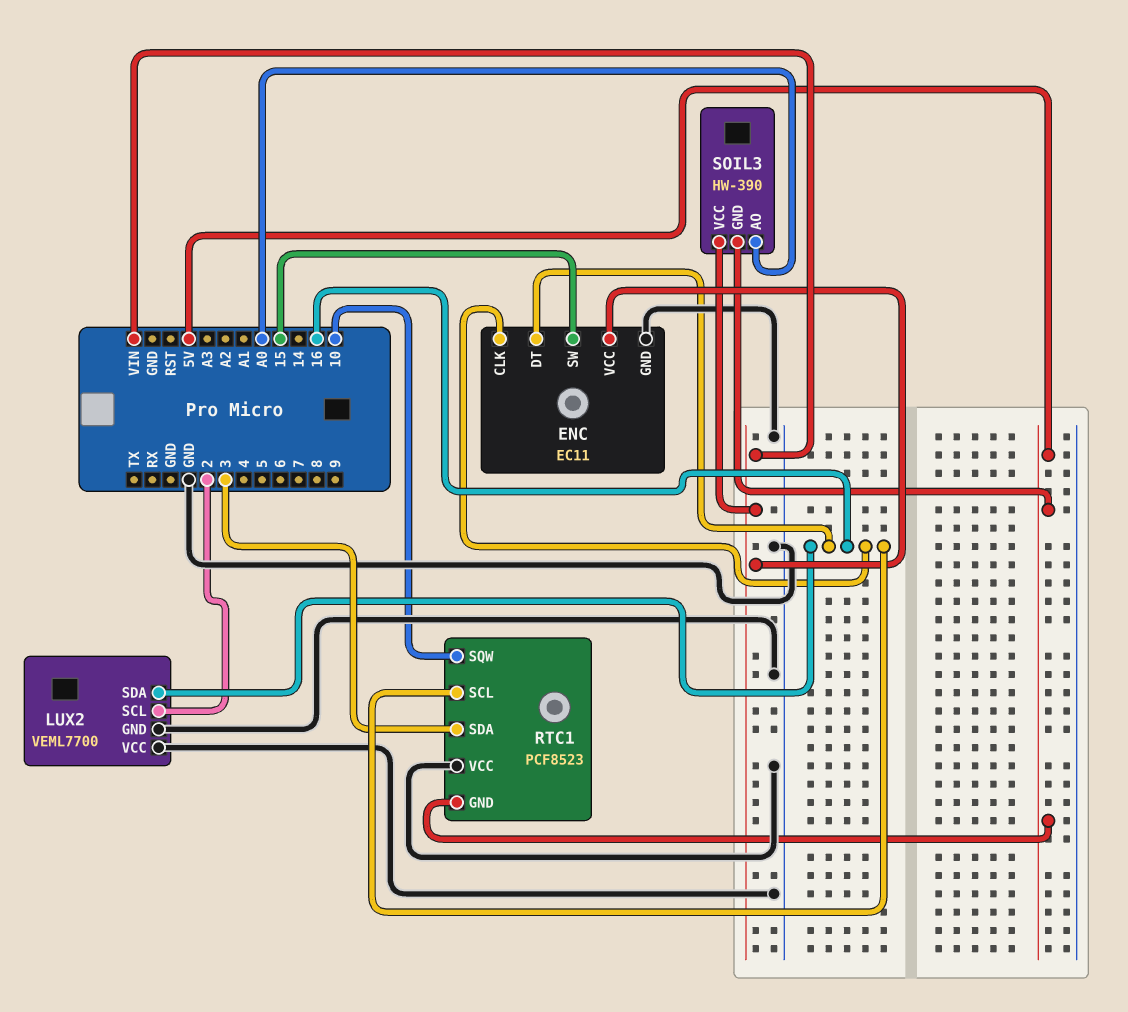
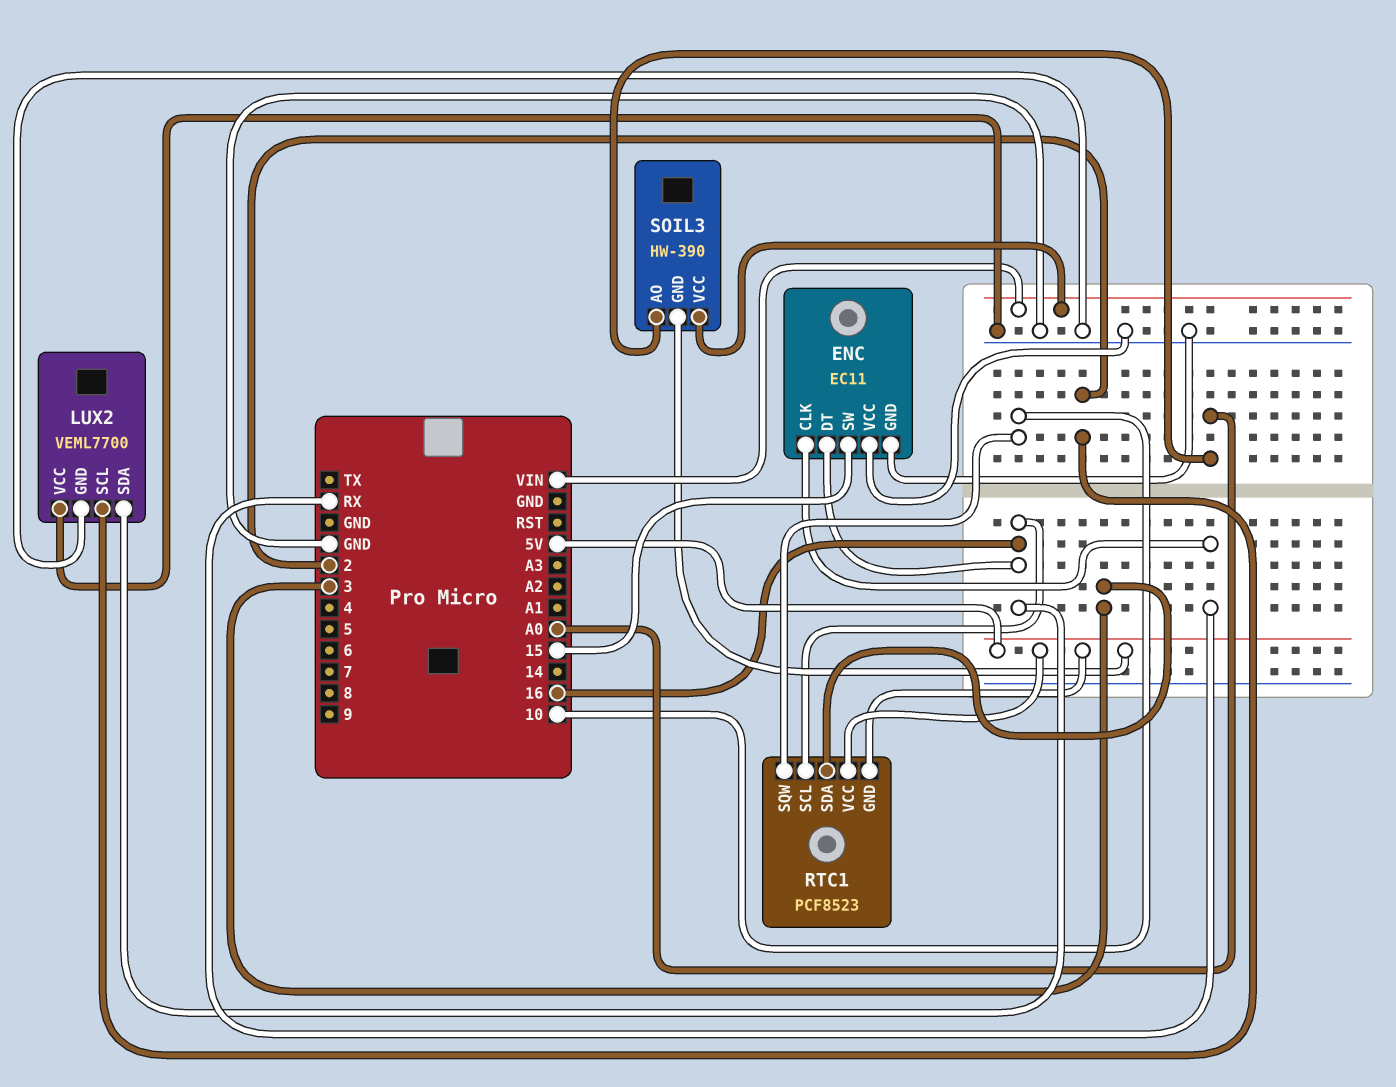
ENC pin CLK: 16 -> RX
ENC pin VCC: VIN -> GND
RTC1 pin VCC: GND -> 5V

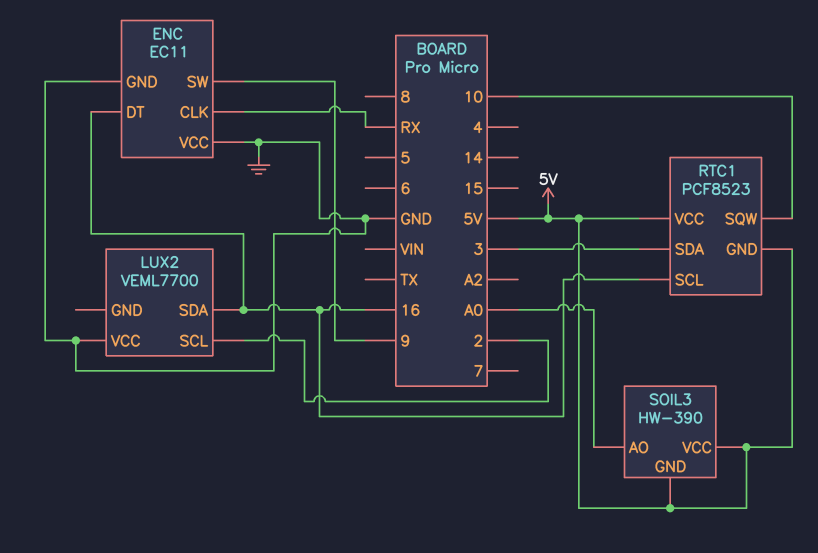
ENC pin SW: 15 -> 9
LUX2 pin GND: GND -> none
SOIL3 pin VCC: VIN -> 5V

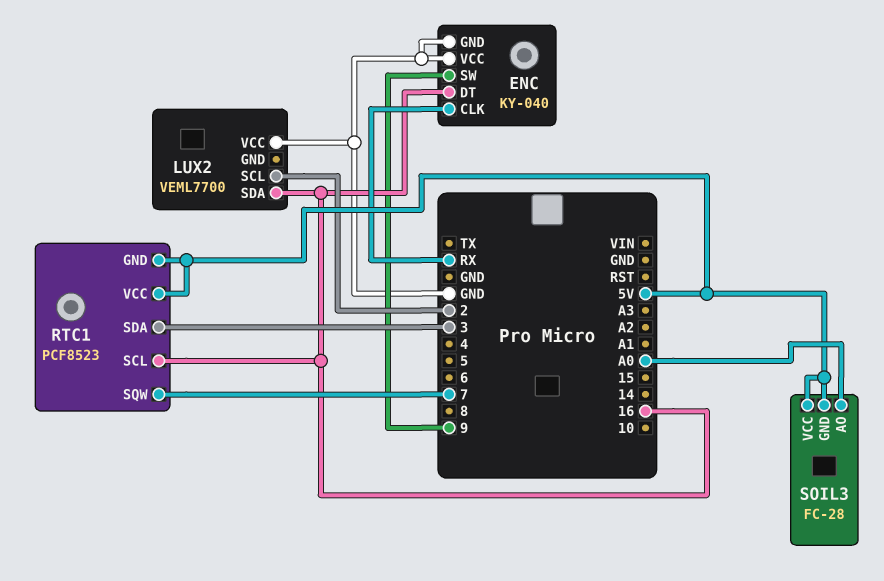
ENC: EC11 -> KY-040
RTC1 pin SQW: 10 -> 7
SOIL3: HW-390 -> FC-28

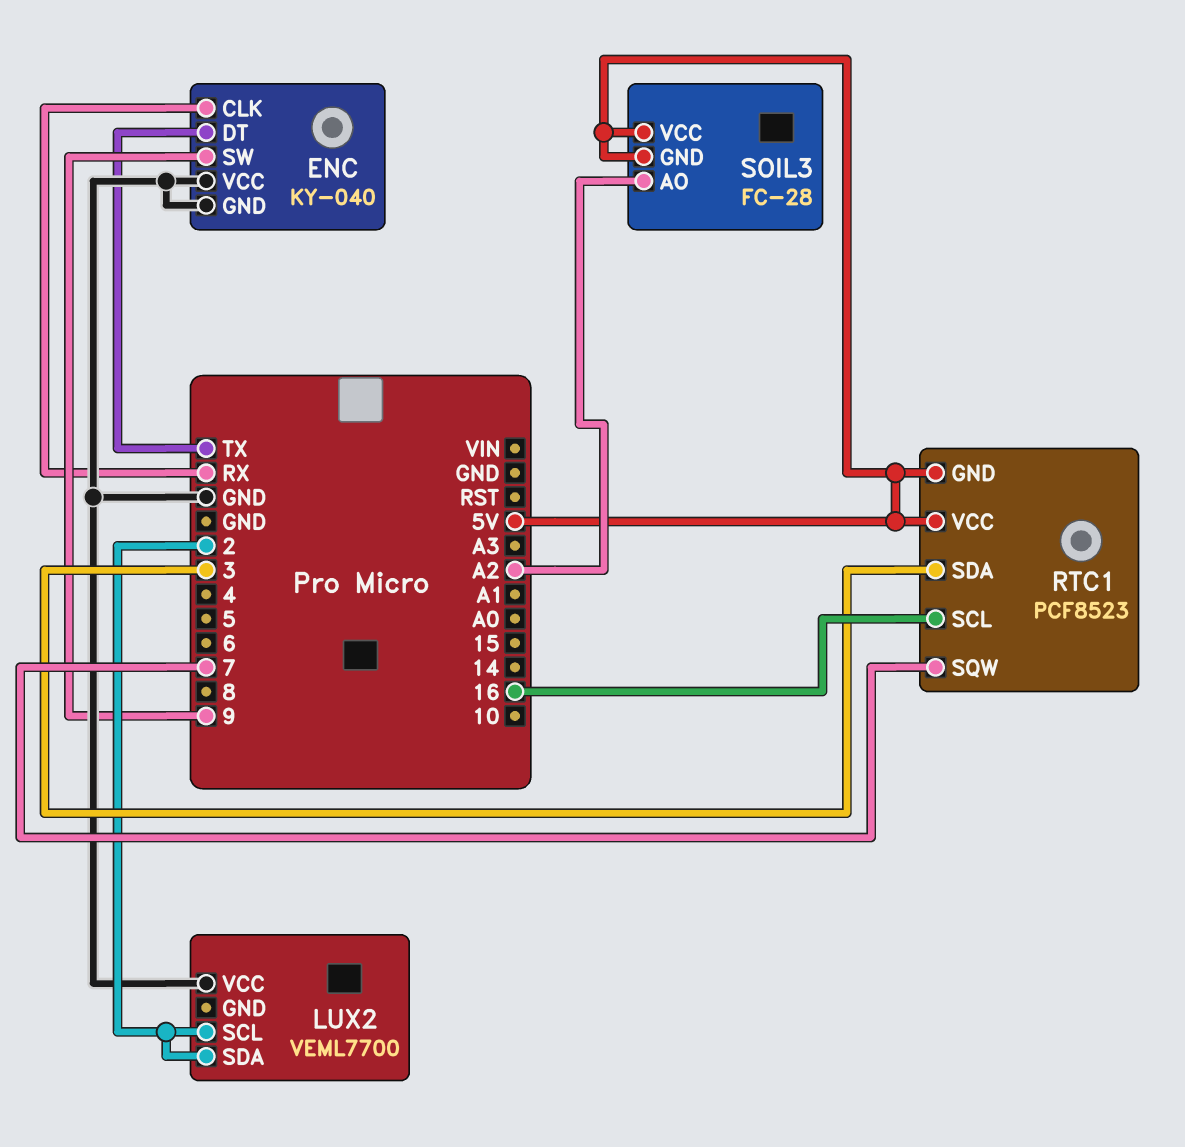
ENC pin DT: 16 -> TX
LUX2 pin SDA: 16 -> 2
SOIL3 pin AO: A0 -> A2

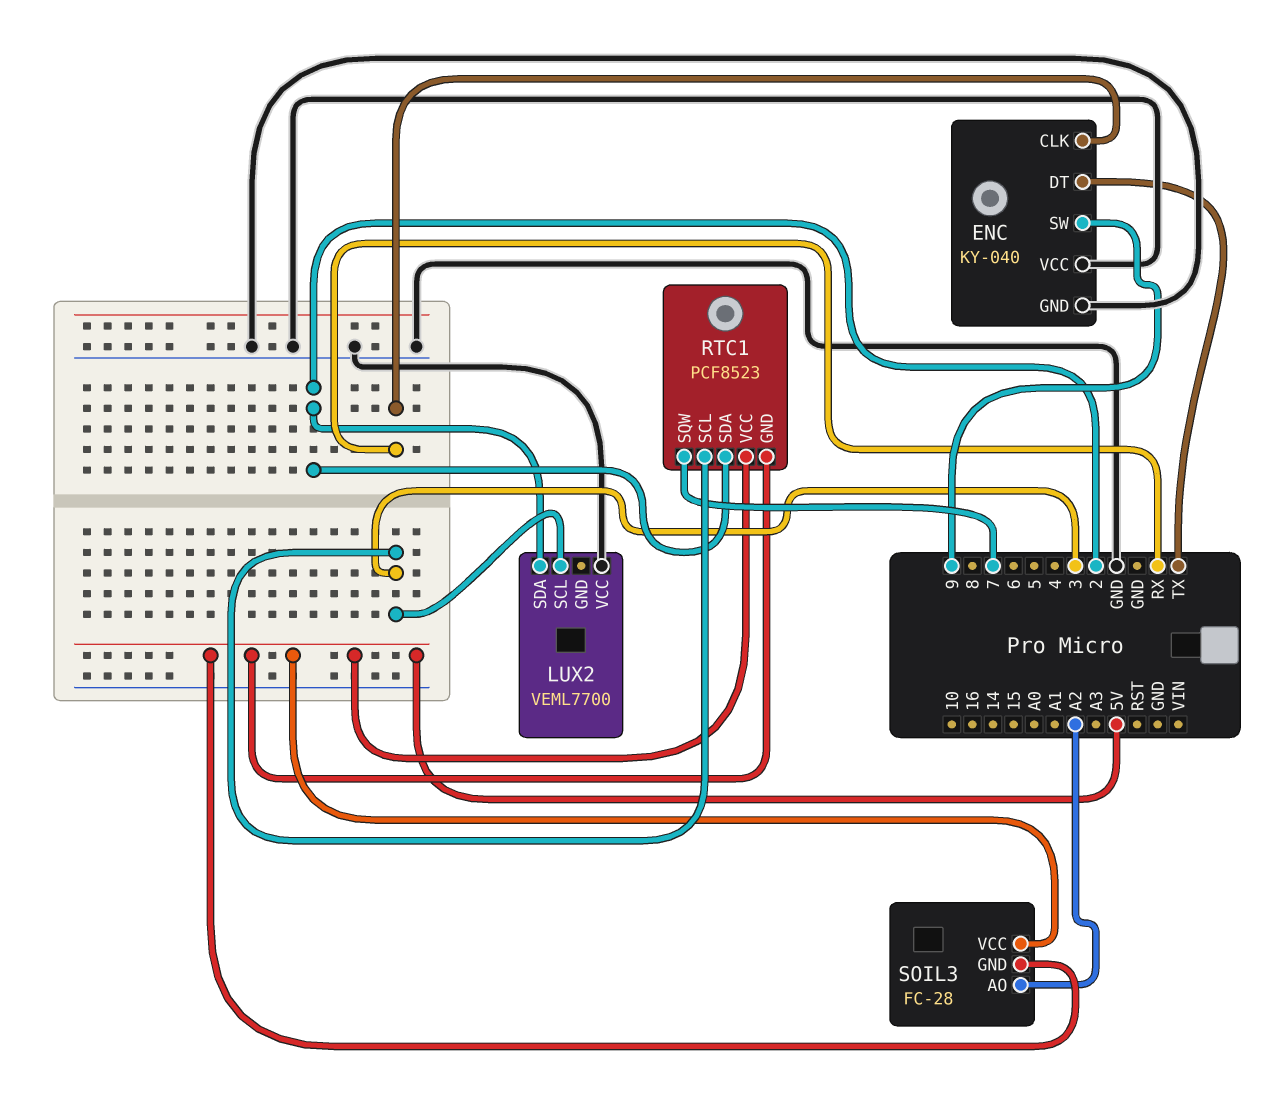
LUX2 pin SCL: 2 -> 3
RTC1 pin SCL: 16 -> 3
RTC1 pin SDA: 3 -> 2

